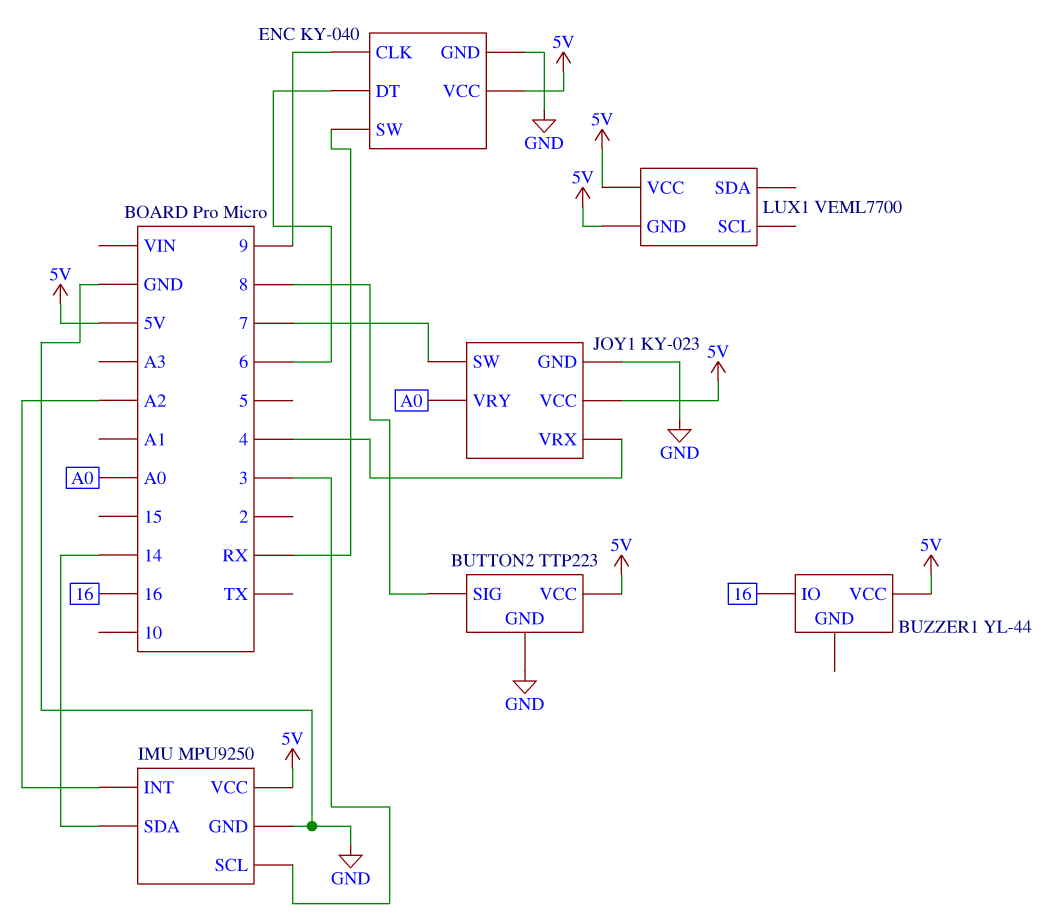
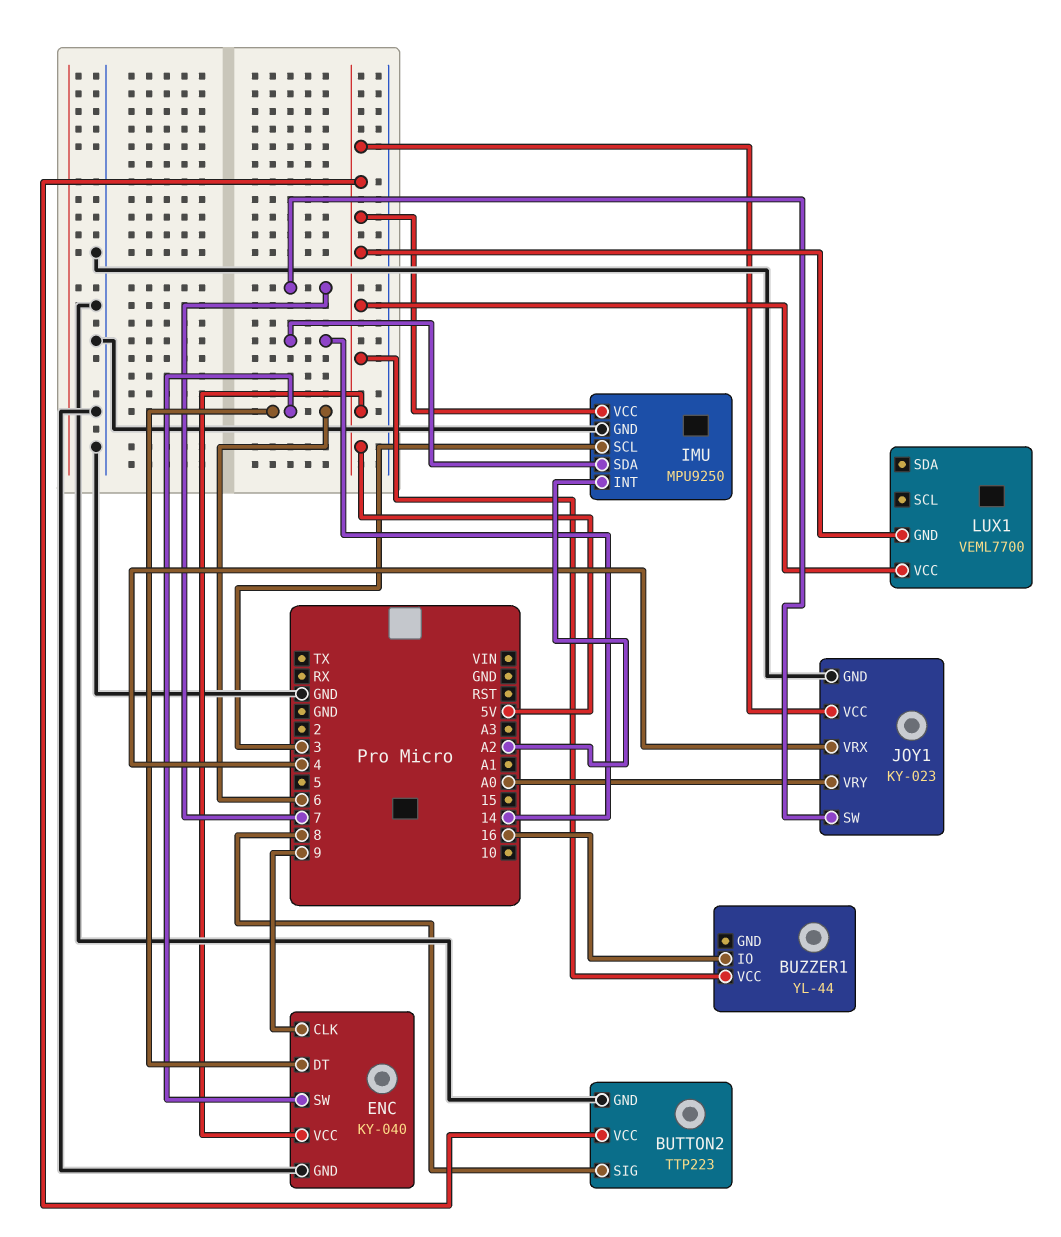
ENC pin SW: RX -> 6

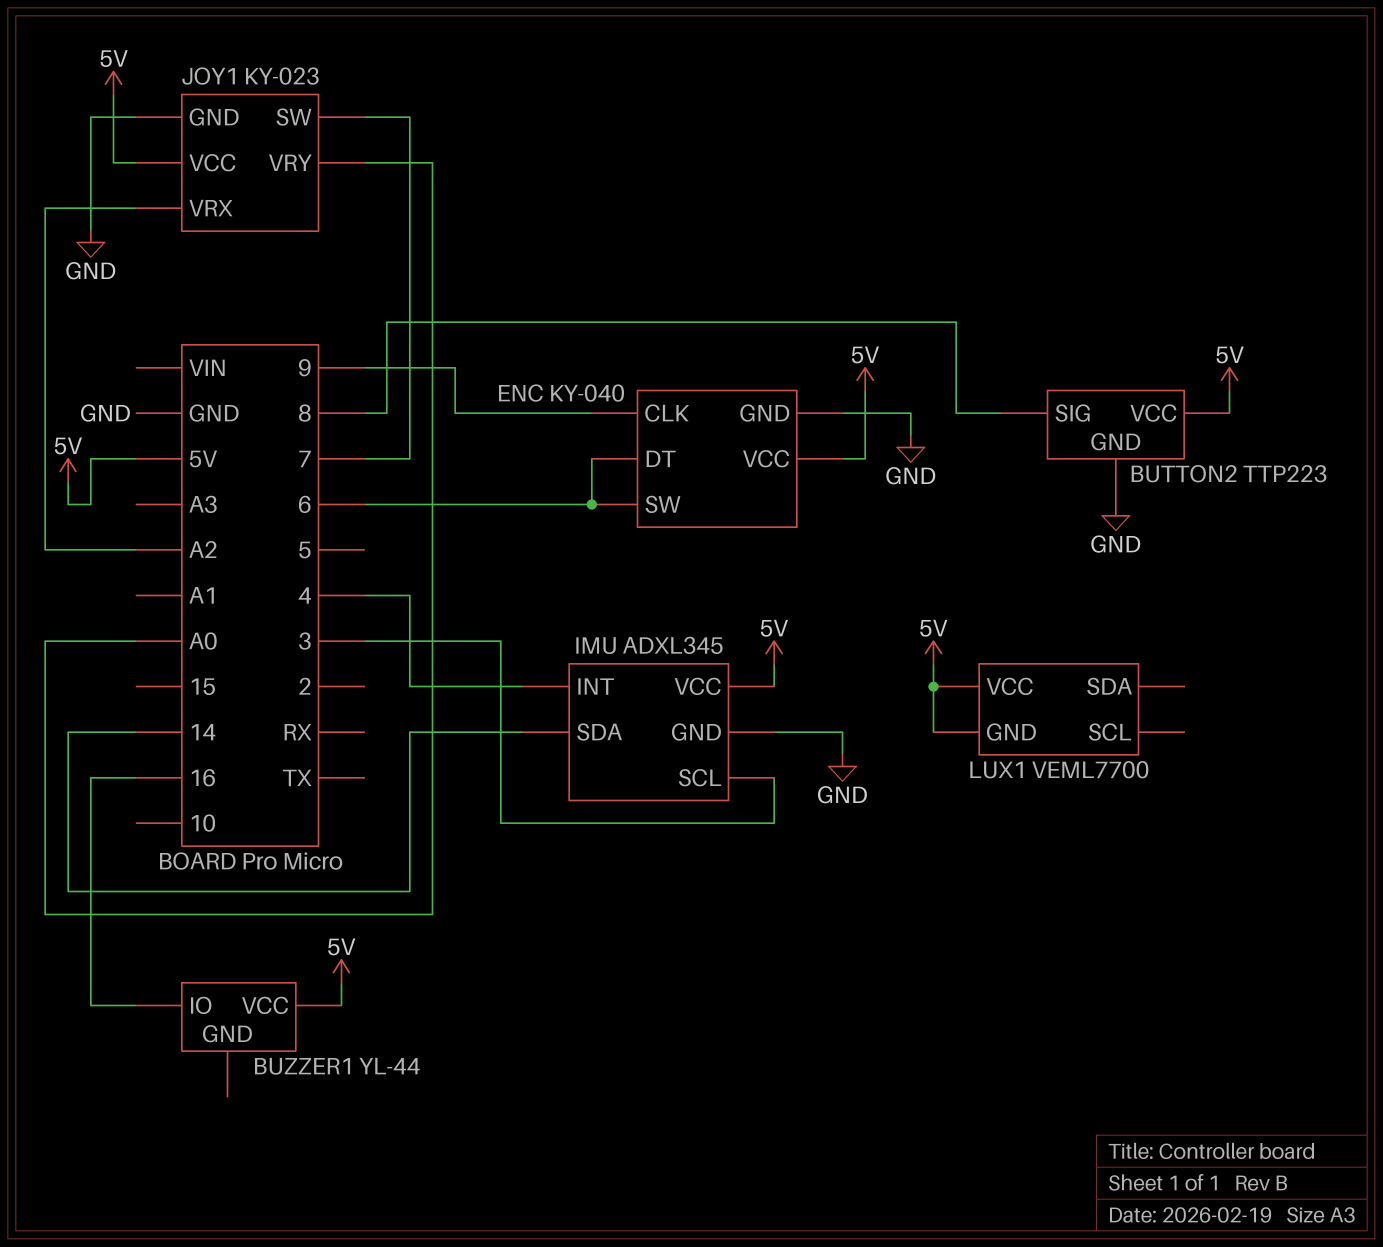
IMU: MPU9250 -> ADXL345
IMU pin INT: A2 -> 4
JOY1 pin VRX: 4 -> A2

